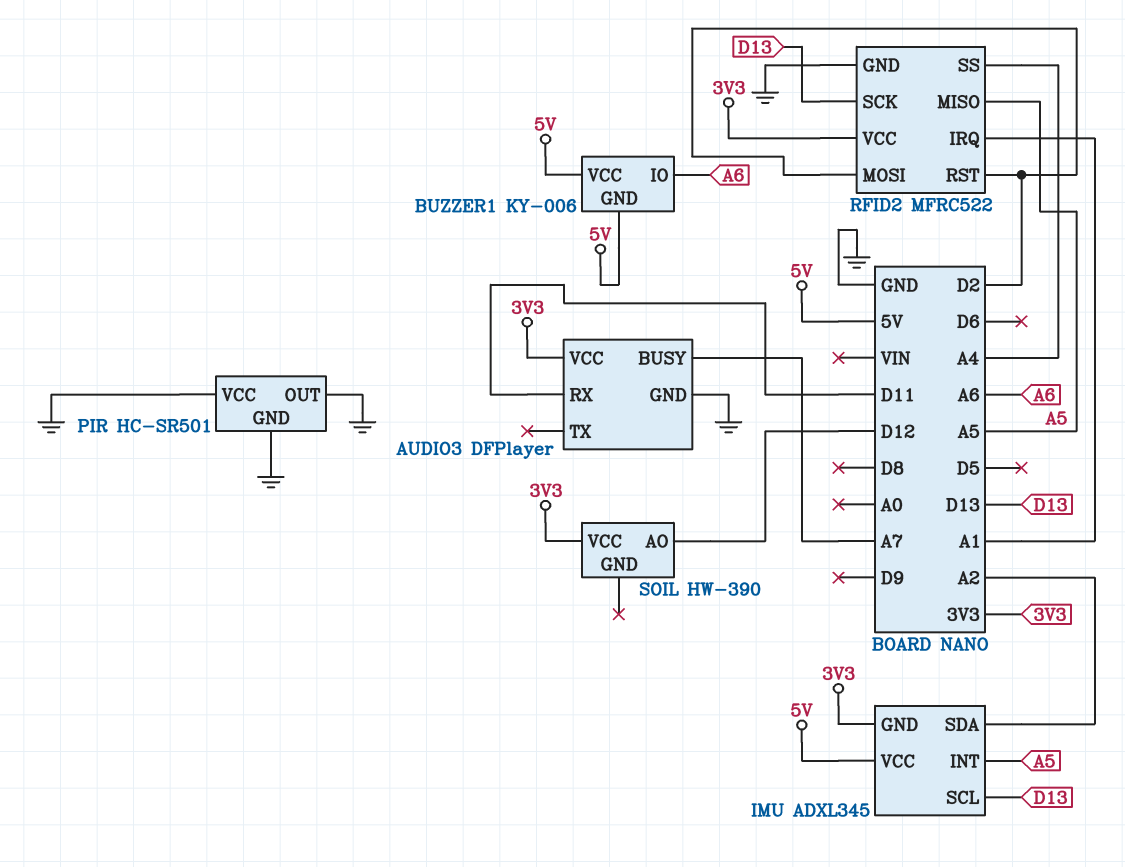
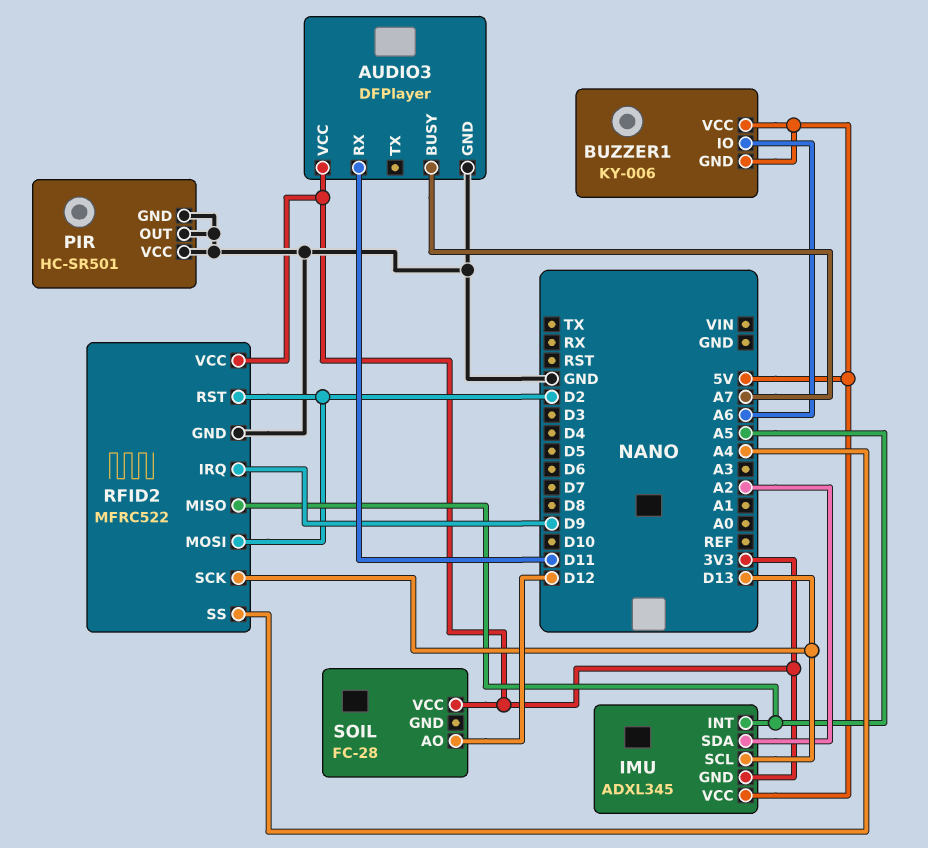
RFID2 pin IRQ: A1 -> D9
SOIL: HW-390 -> FC-28

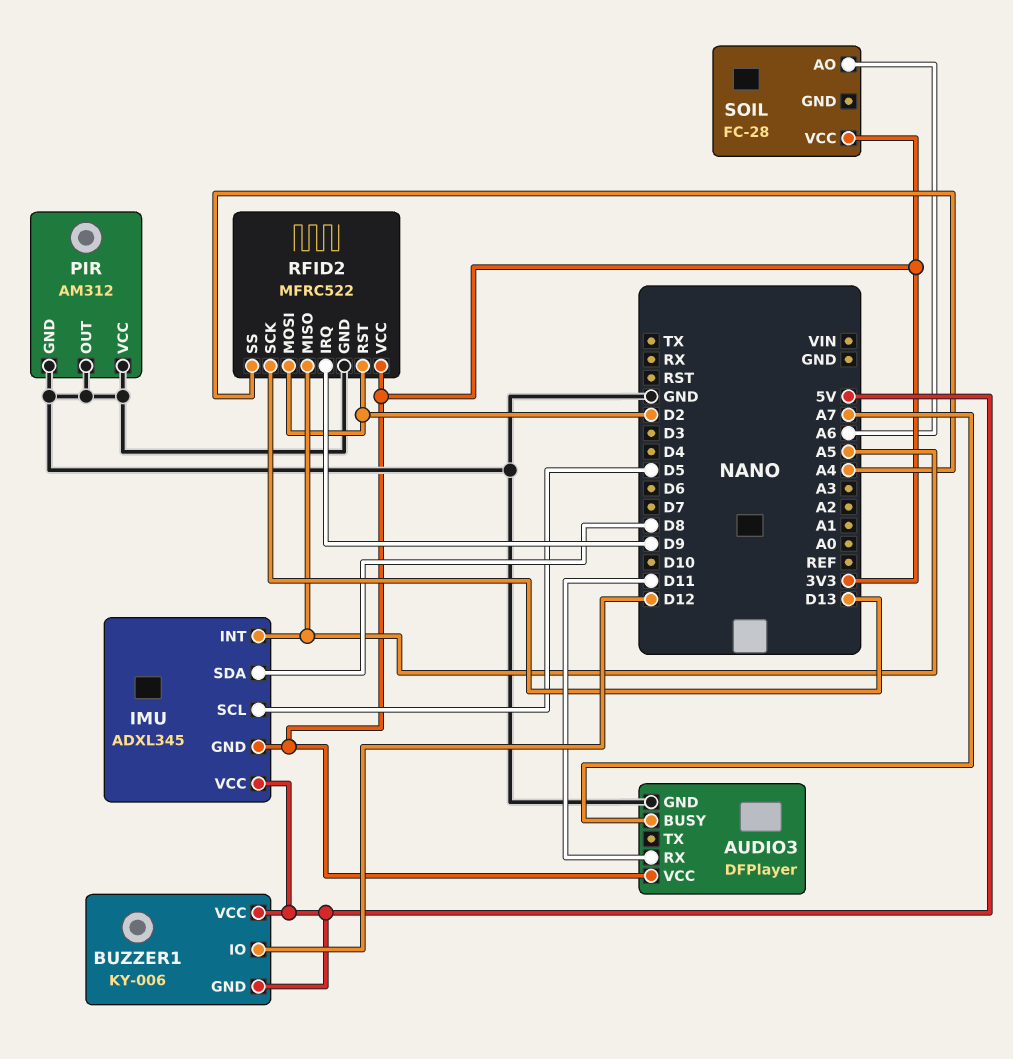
BUZZER1 pin IO: A6 -> D12
IMU pin SCL: D13 -> D5
IMU pin SDA: A2 -> D8
PIR: HC-SR501 -> AM312
SOIL pin AO: D12 -> A6

